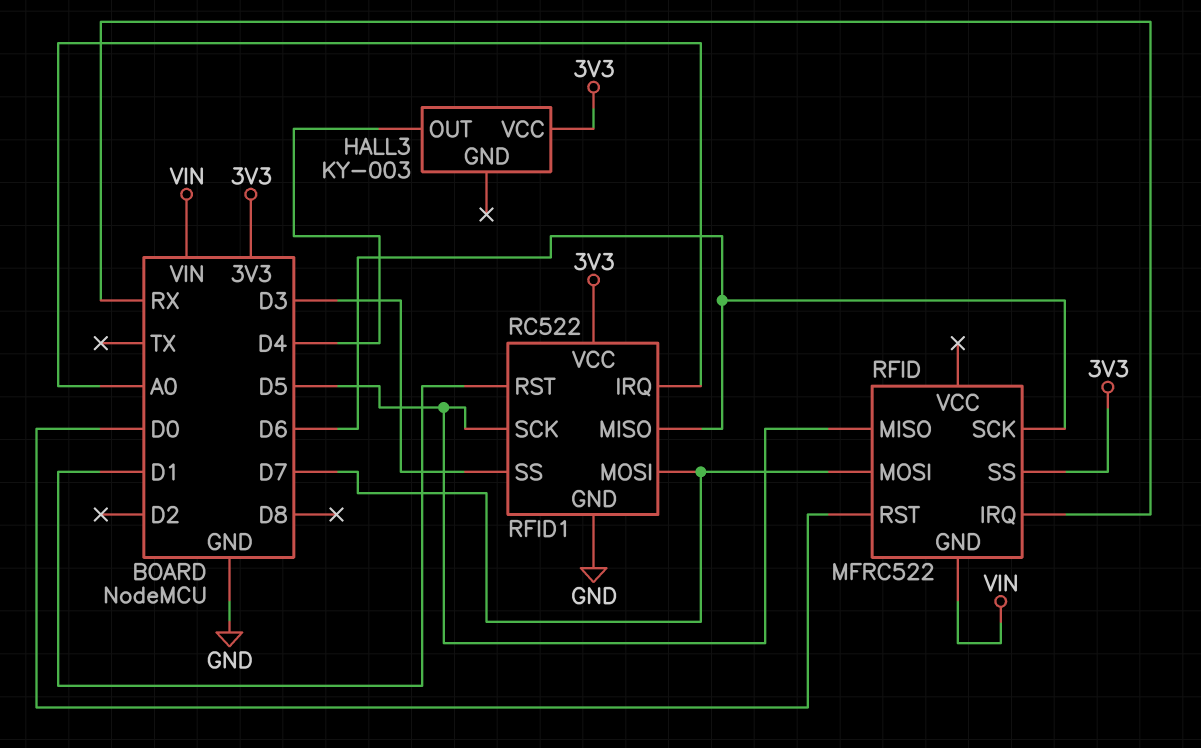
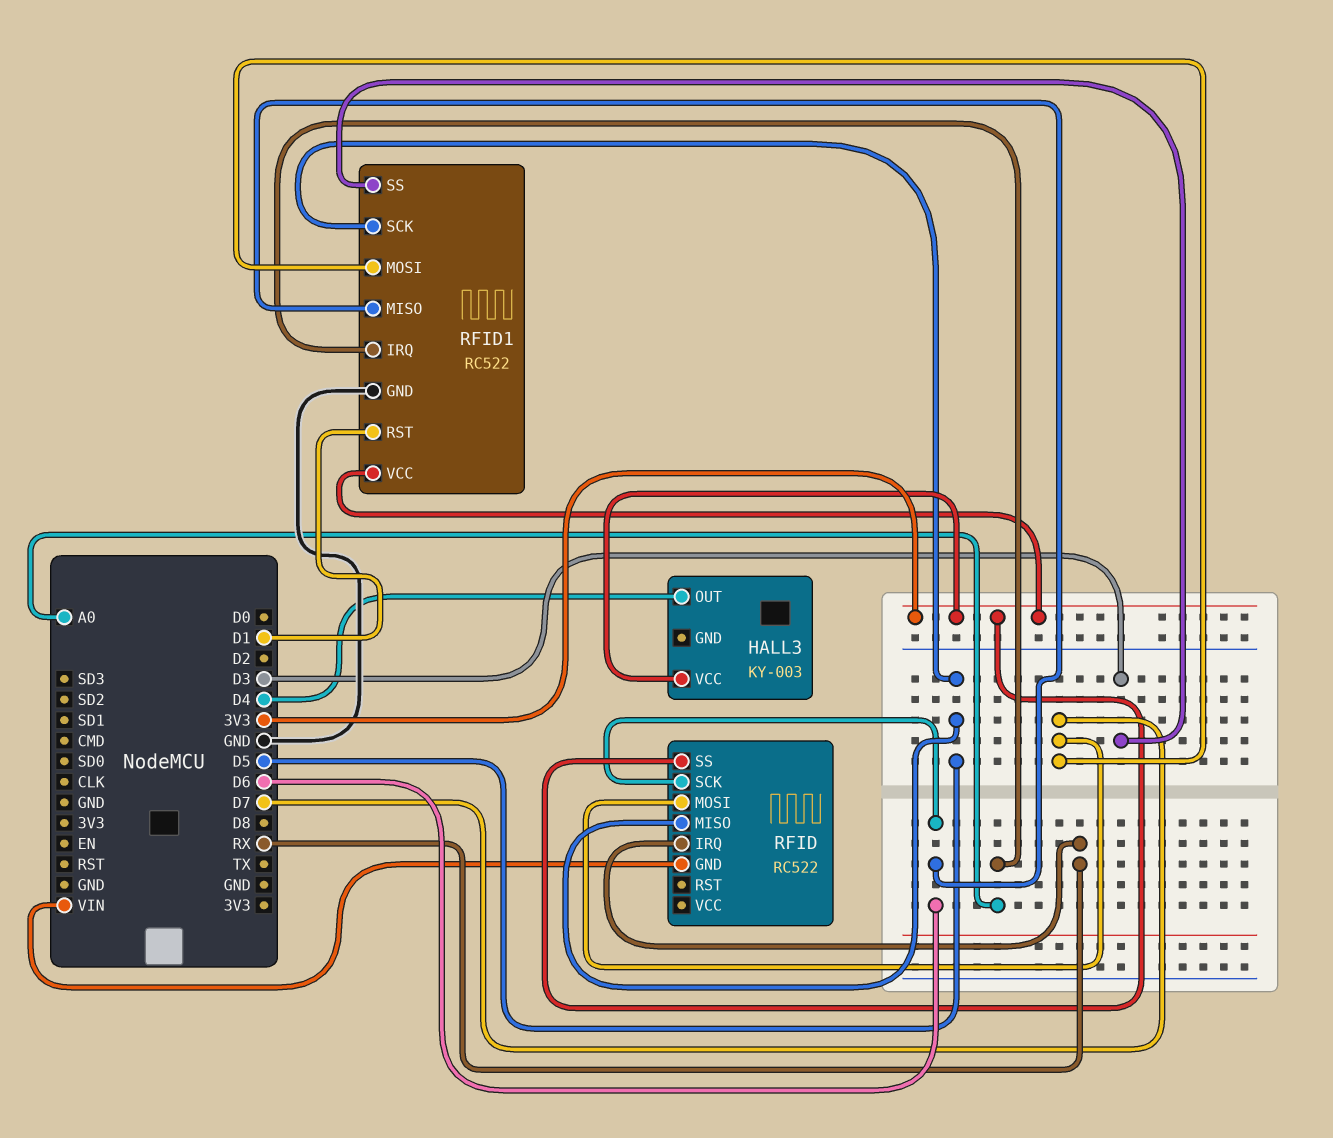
RFID: MFRC522 -> RC522
RFID pin RST: D0 -> none

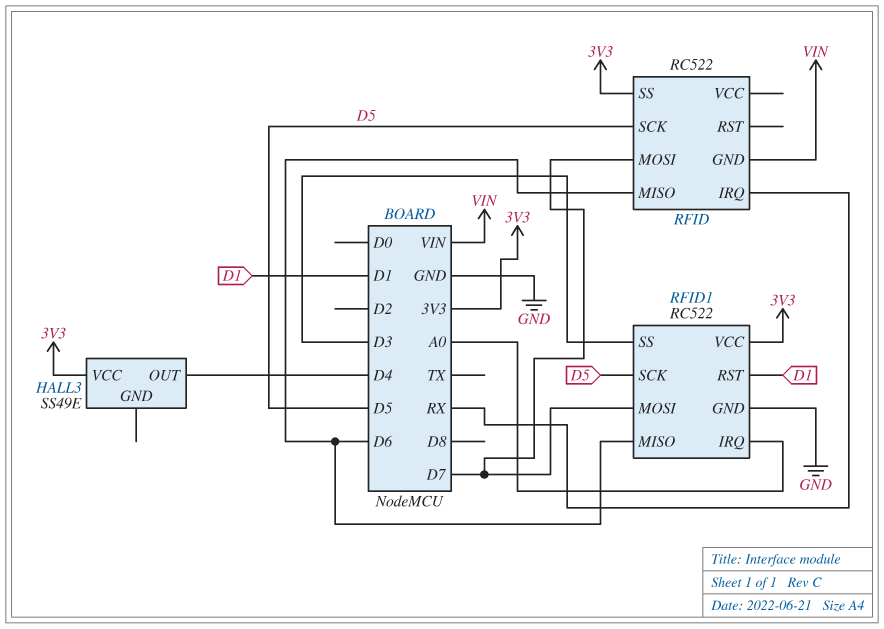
HALL3: KY-003 -> SS49E
RFID pin MISO: D5 -> D6
RFID pin SCK: D6 -> D5

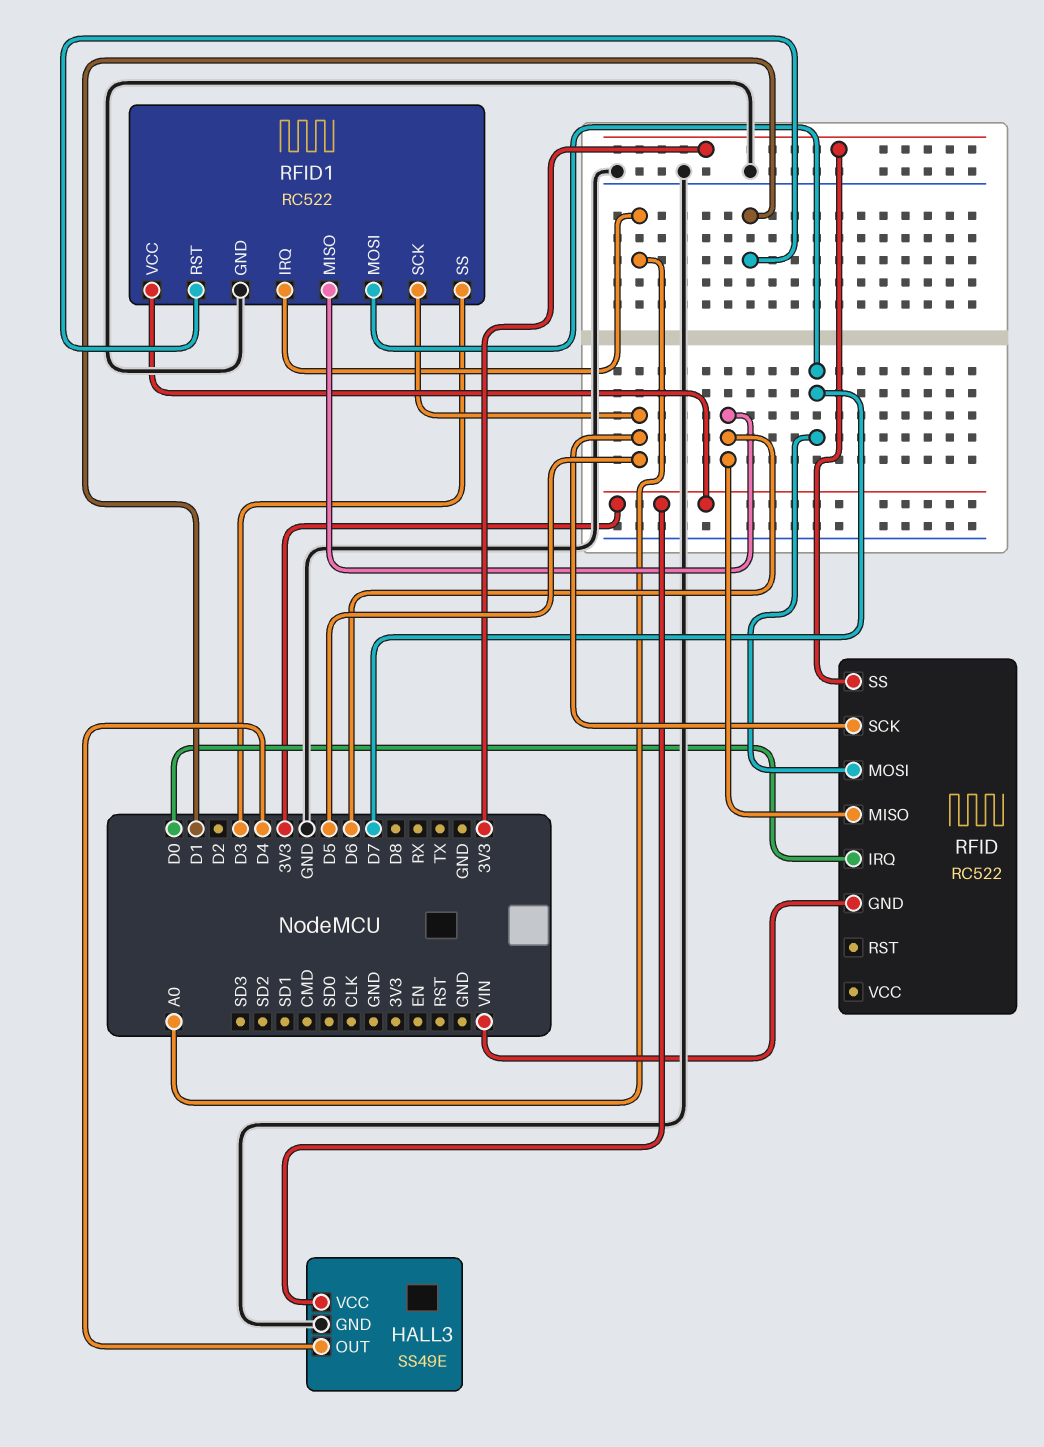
HALL3 pin GND: none -> GND
RFID pin IRQ: RX -> D0

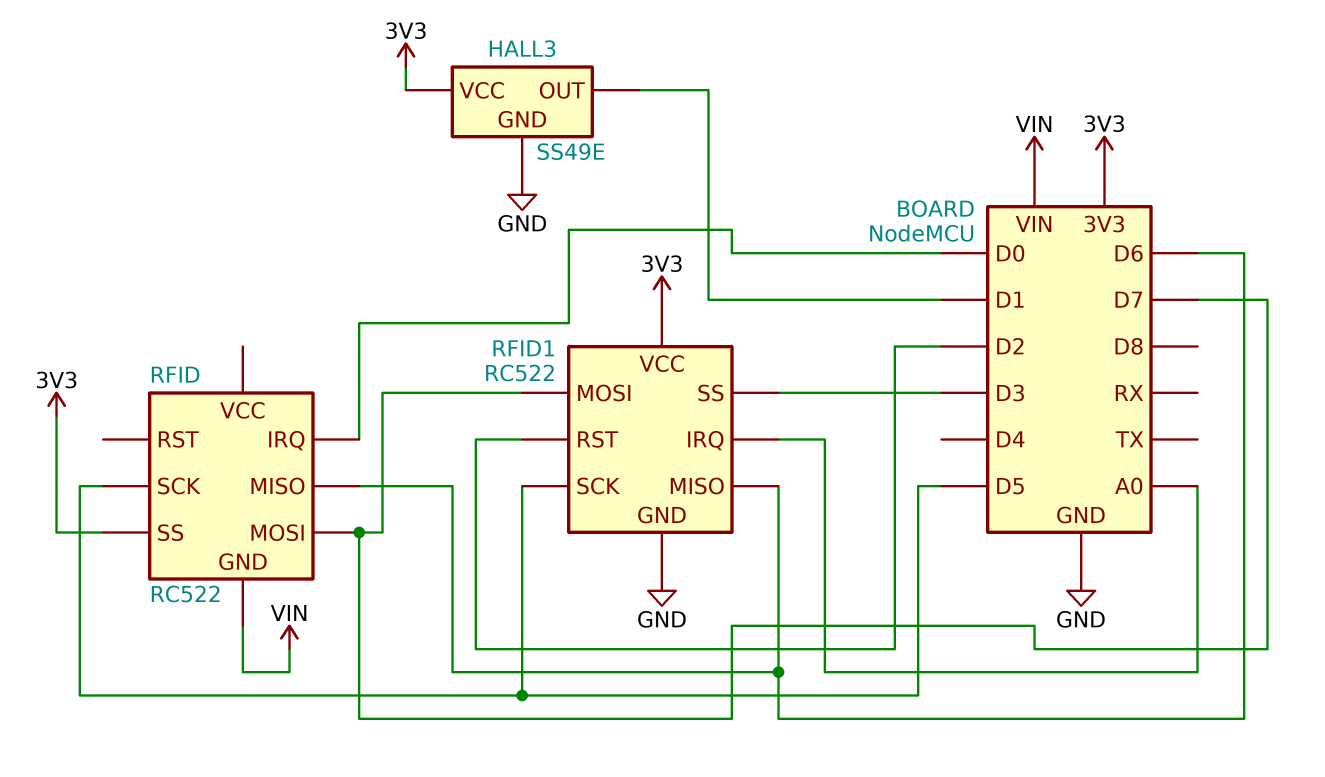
HALL3 pin OUT: D4 -> D1
RFID1 pin RST: D1 -> D2

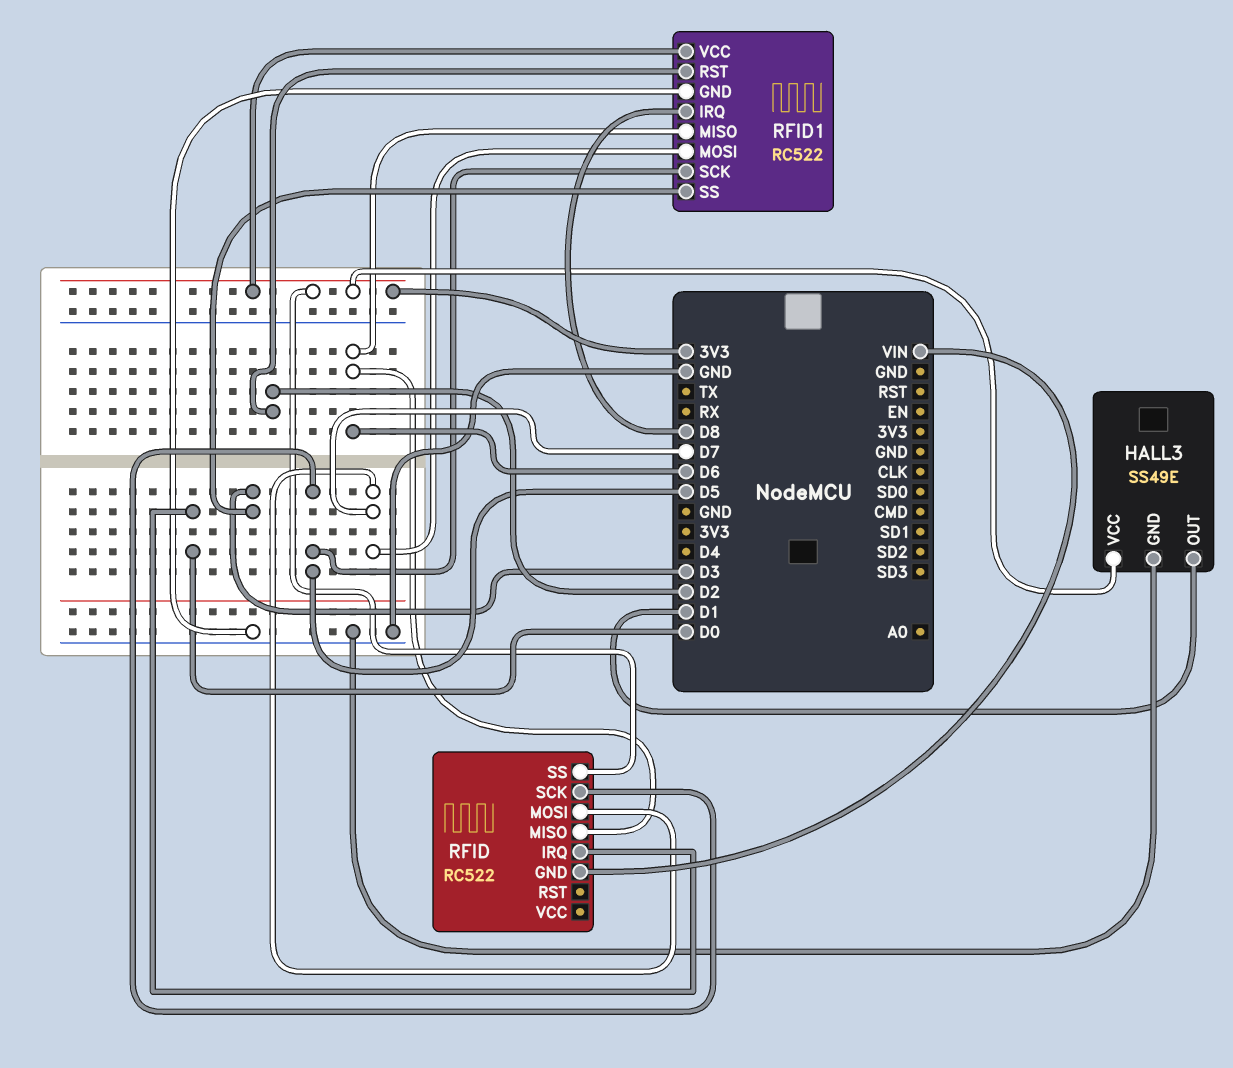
RFID1 pin IRQ: A0 -> D8

